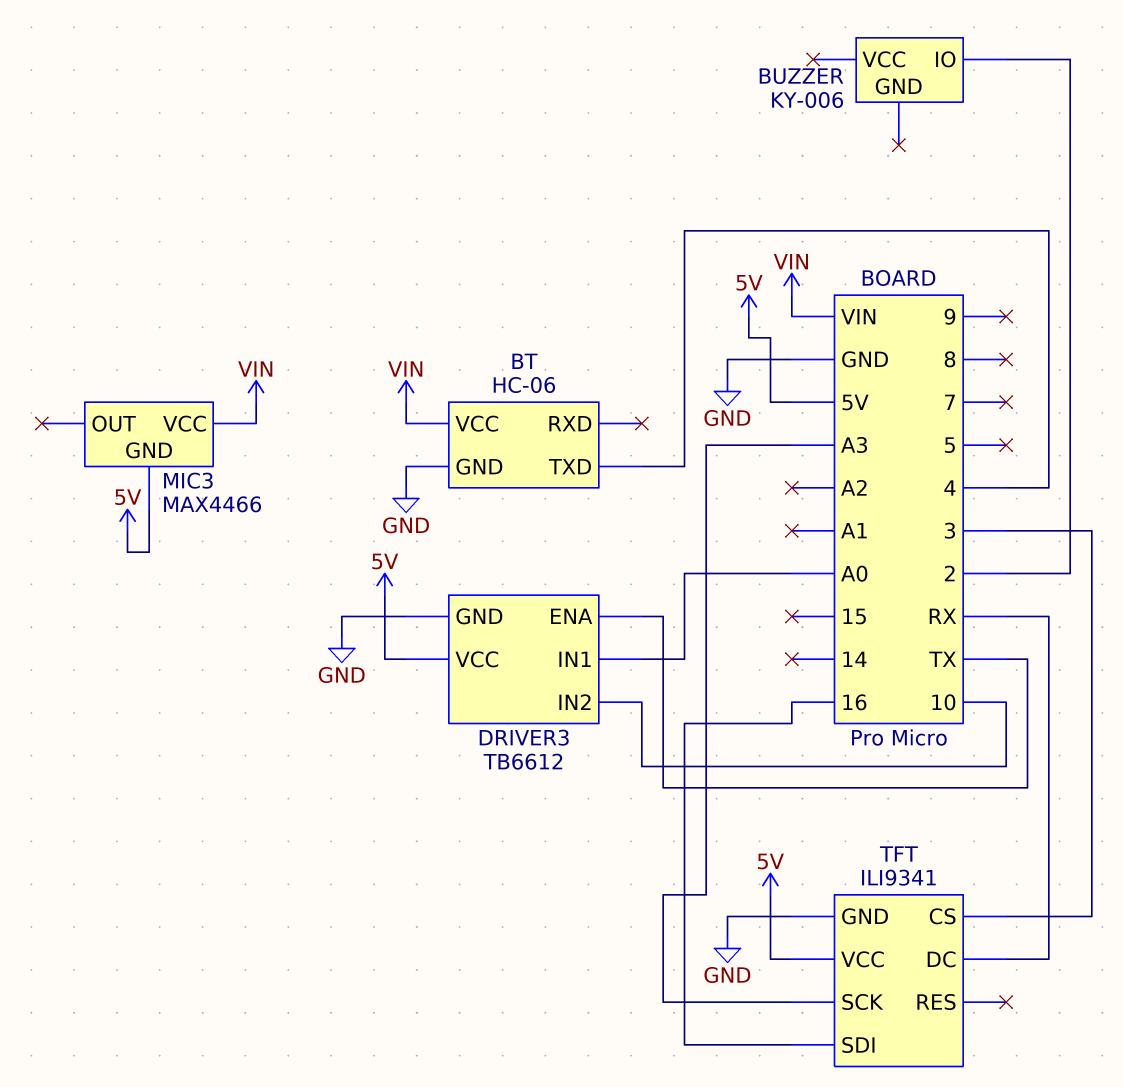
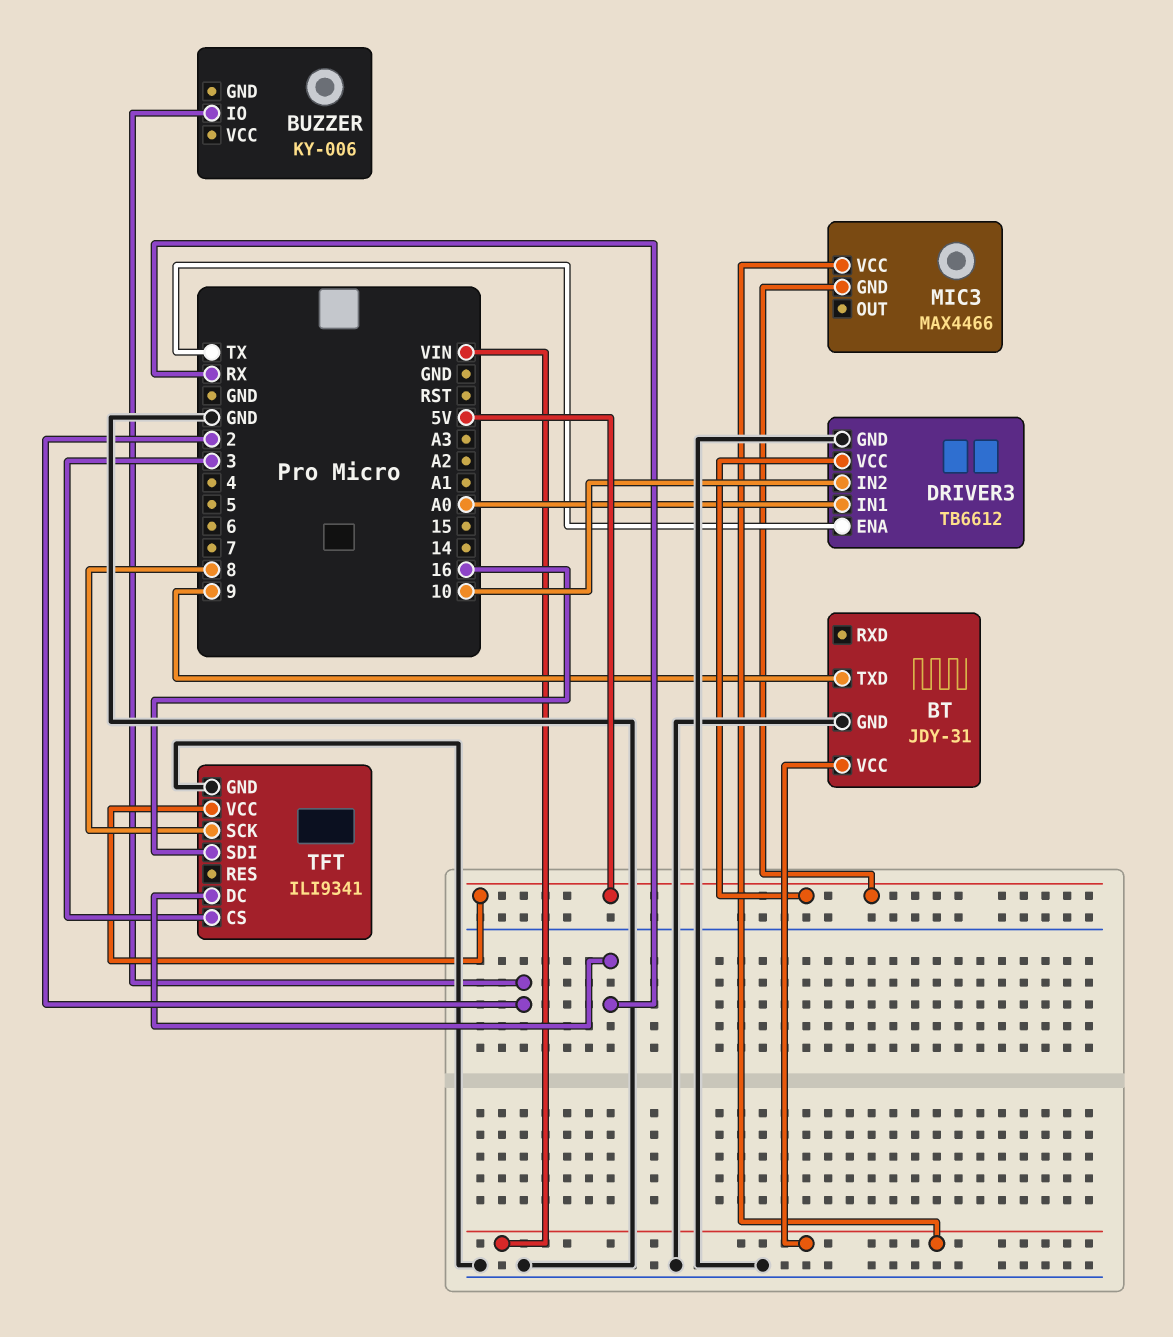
BT: HC-06 -> JDY-31
BT pin TXD: 4 -> 9
TFT pin SCK: A3 -> 8

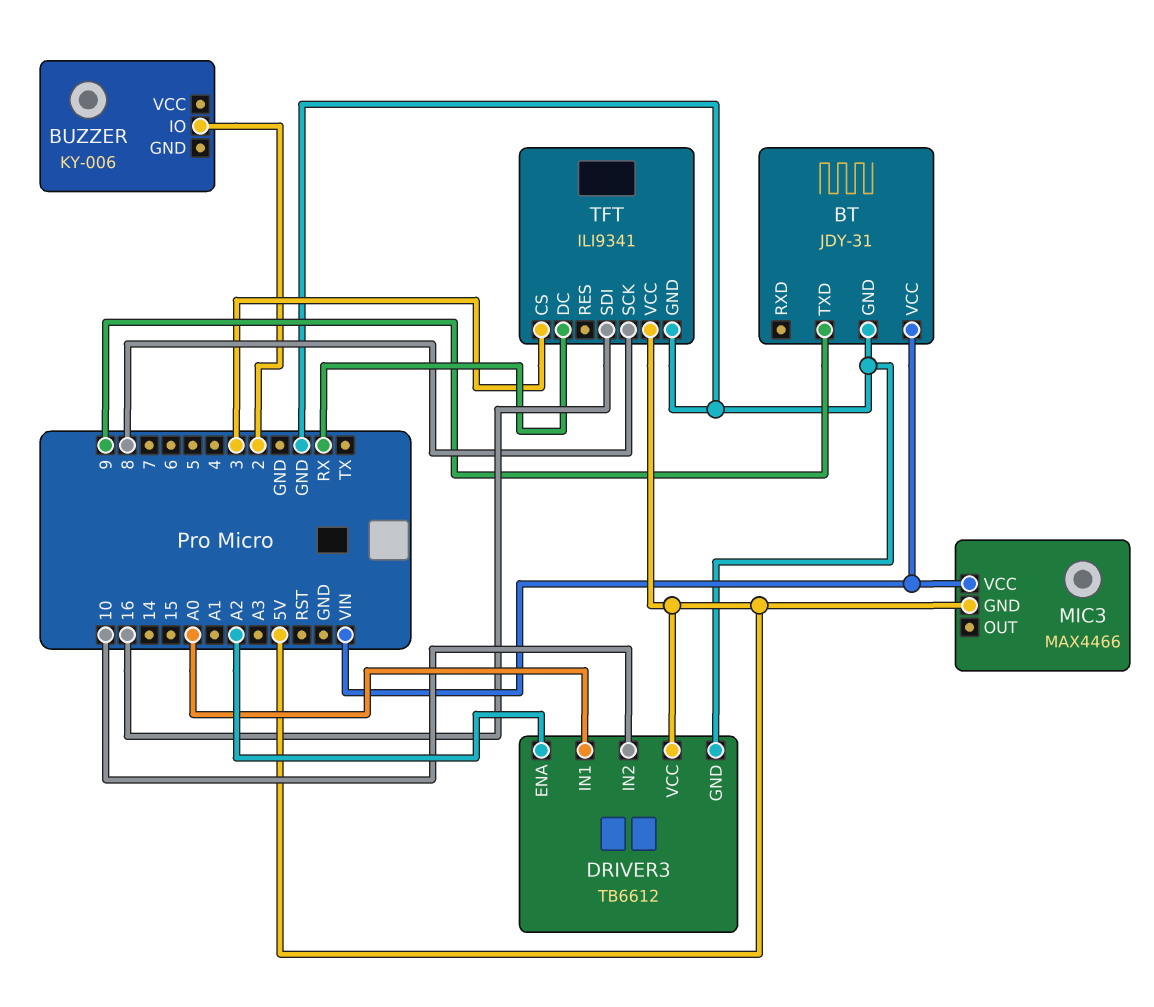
DRIVER3 pin ENA: TX -> A2

